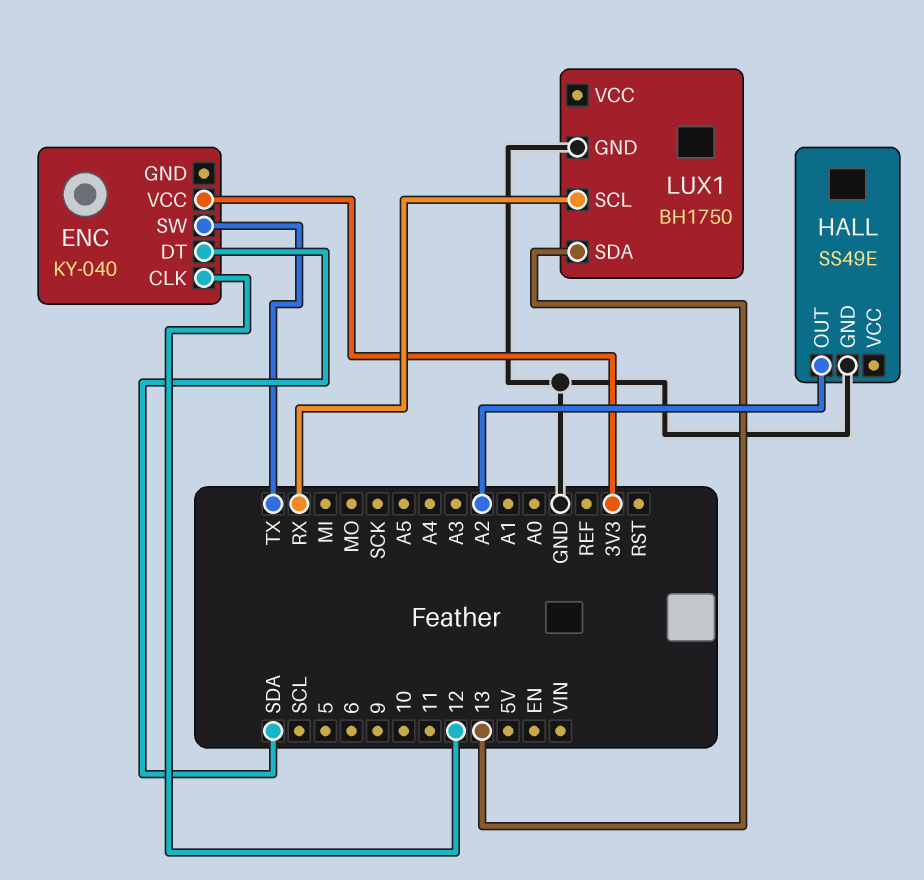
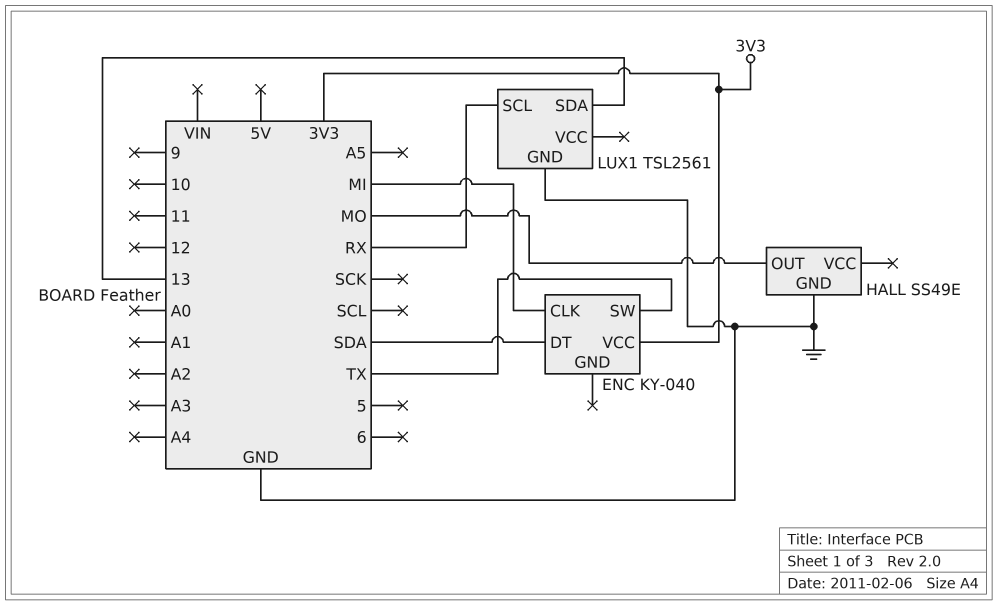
ENC pin CLK: 12 -> MI
HALL pin OUT: A2 -> MO
LUX1: BH1750 -> TSL2561

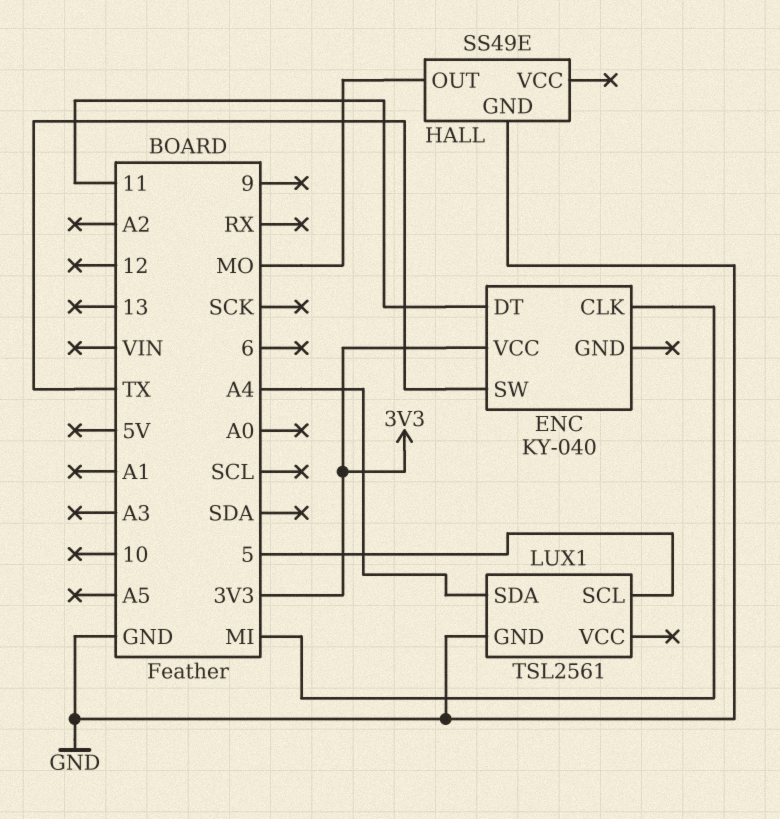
ENC pin DT: SDA -> 11
LUX1 pin SCL: RX -> 5
LUX1 pin SDA: 13 -> A4

